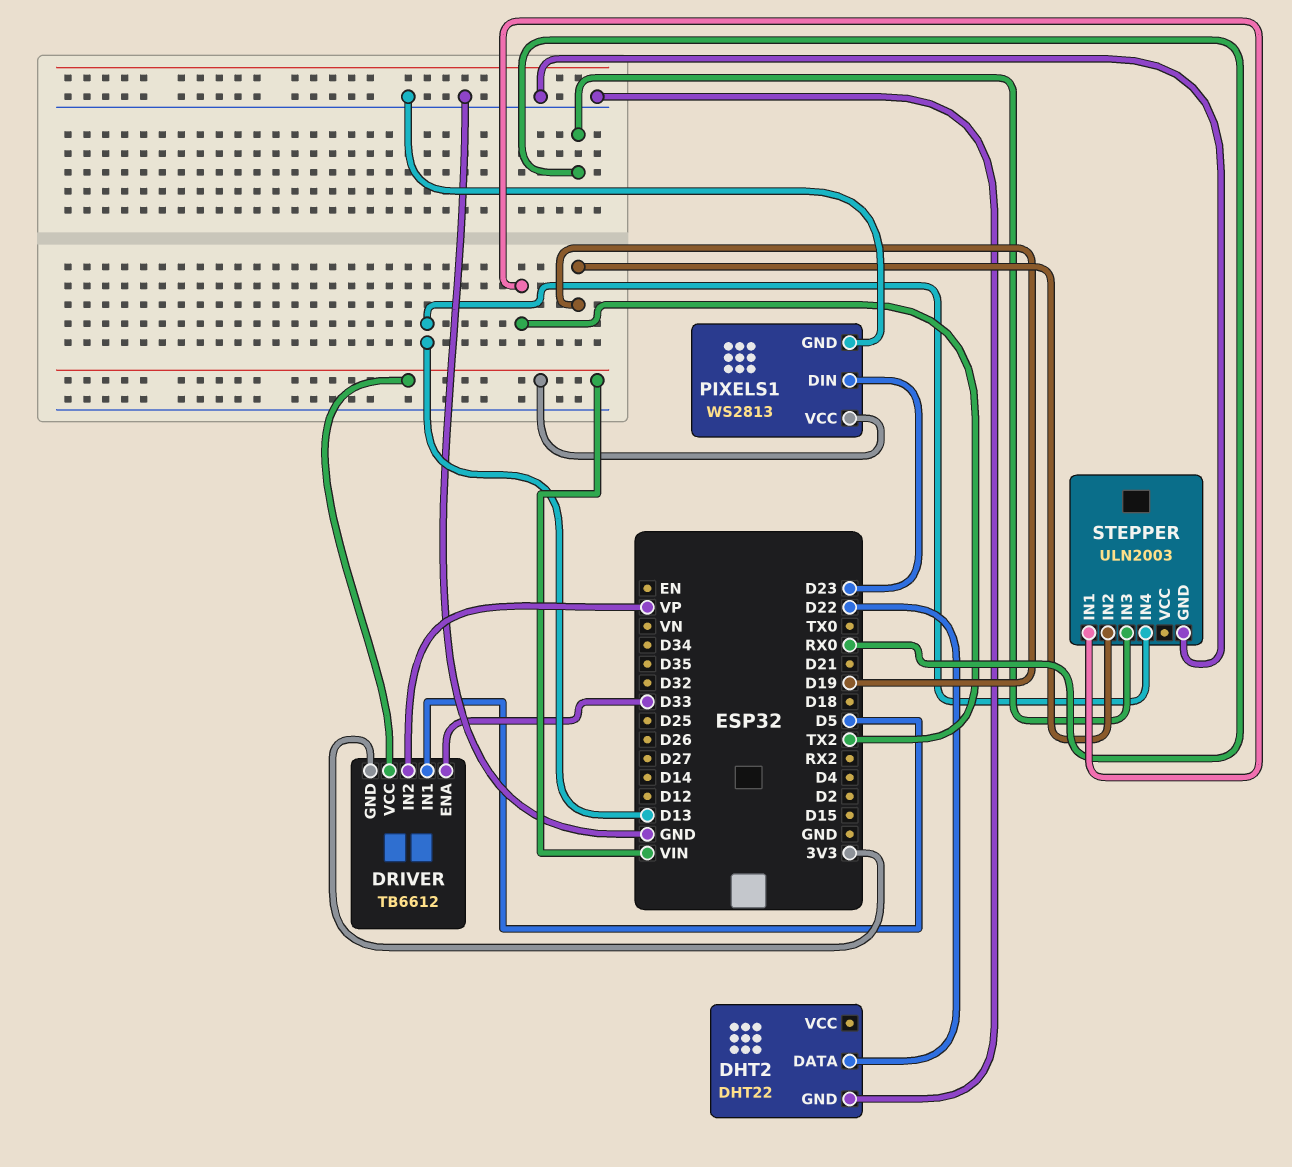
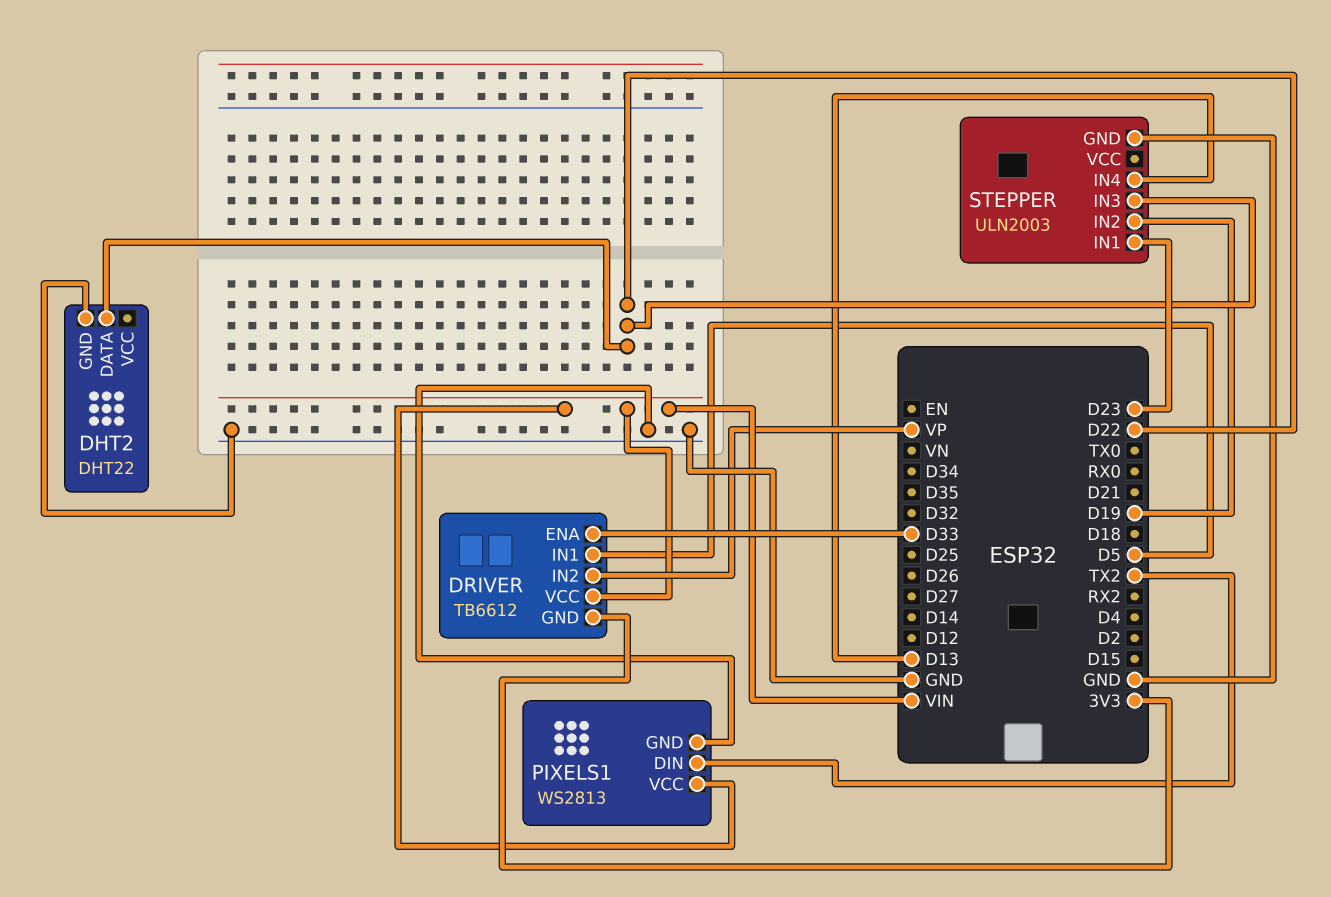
PIXELS1 pin DIN: D23 -> TX2
STEPPER pin IN1: TX2 -> D23
STEPPER pin IN3: RX0 -> D22

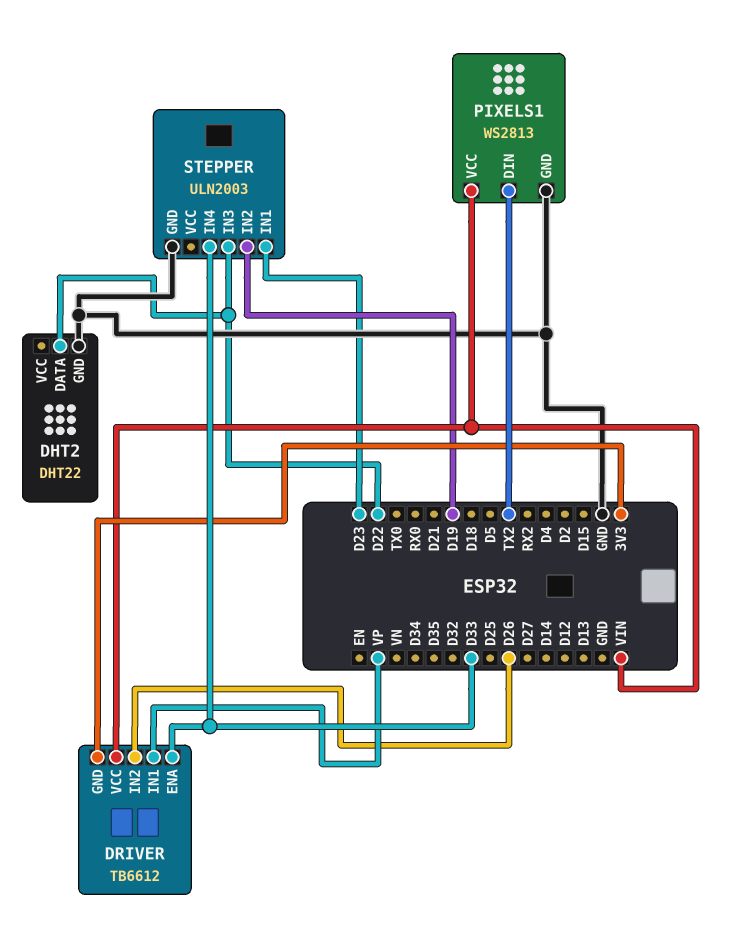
DRIVER pin IN1: D5 -> VP
DRIVER pin IN2: VP -> D26
STEPPER pin IN4: D13 -> D33

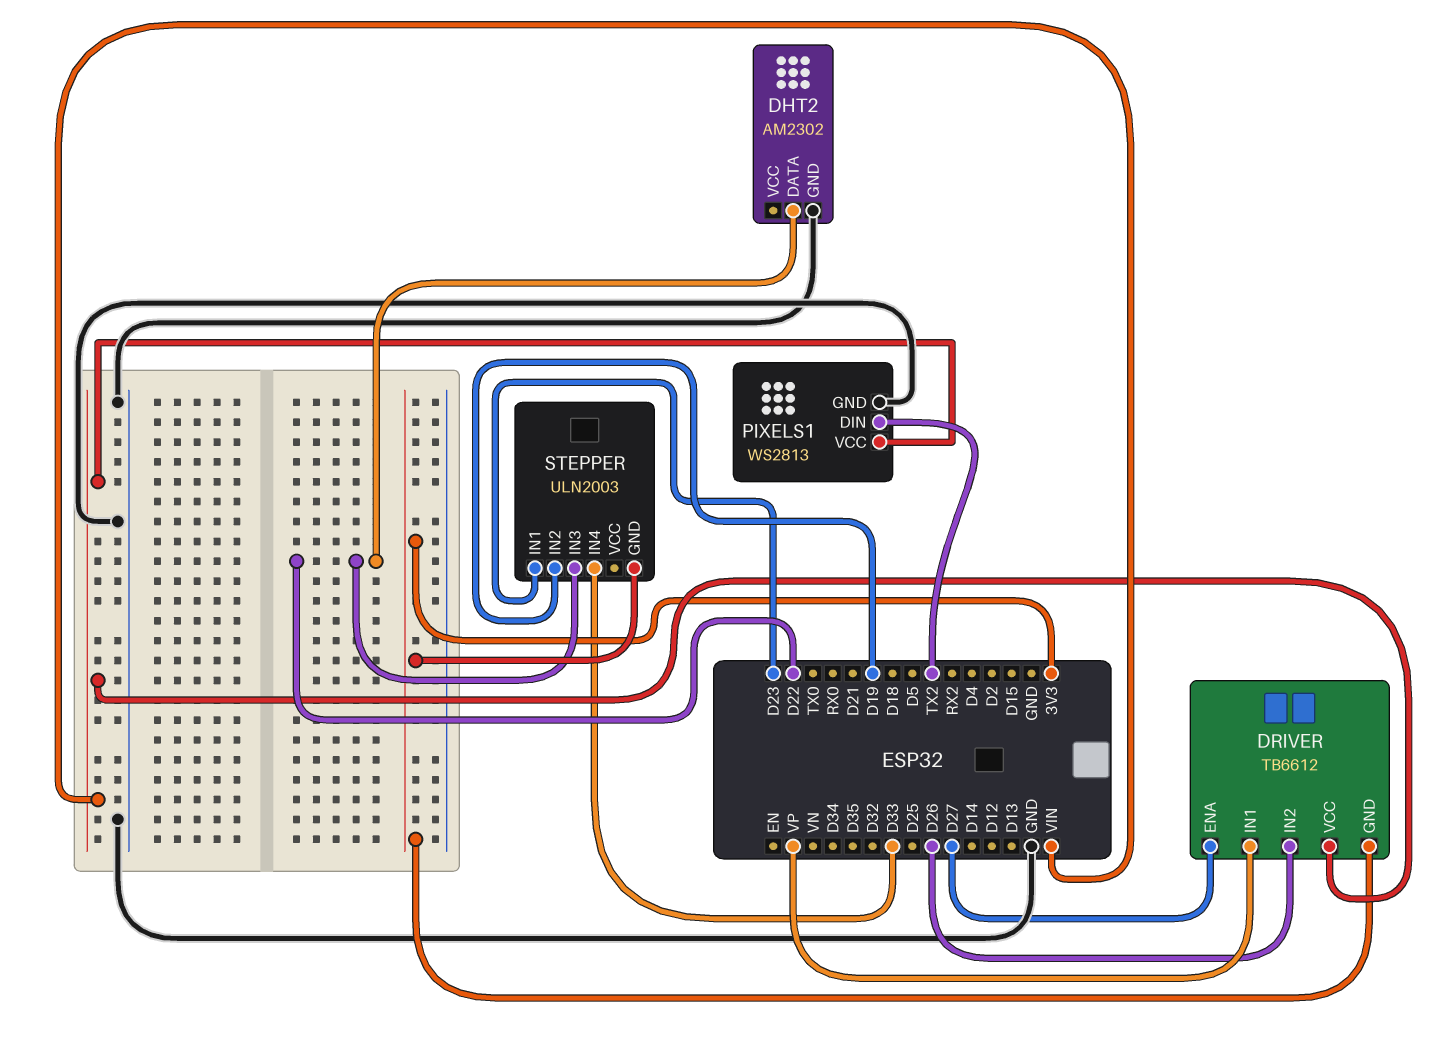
DHT2: DHT22 -> AM2302
DRIVER pin ENA: D33 -> D27
STEPPER pin GND: GND -> 3V3

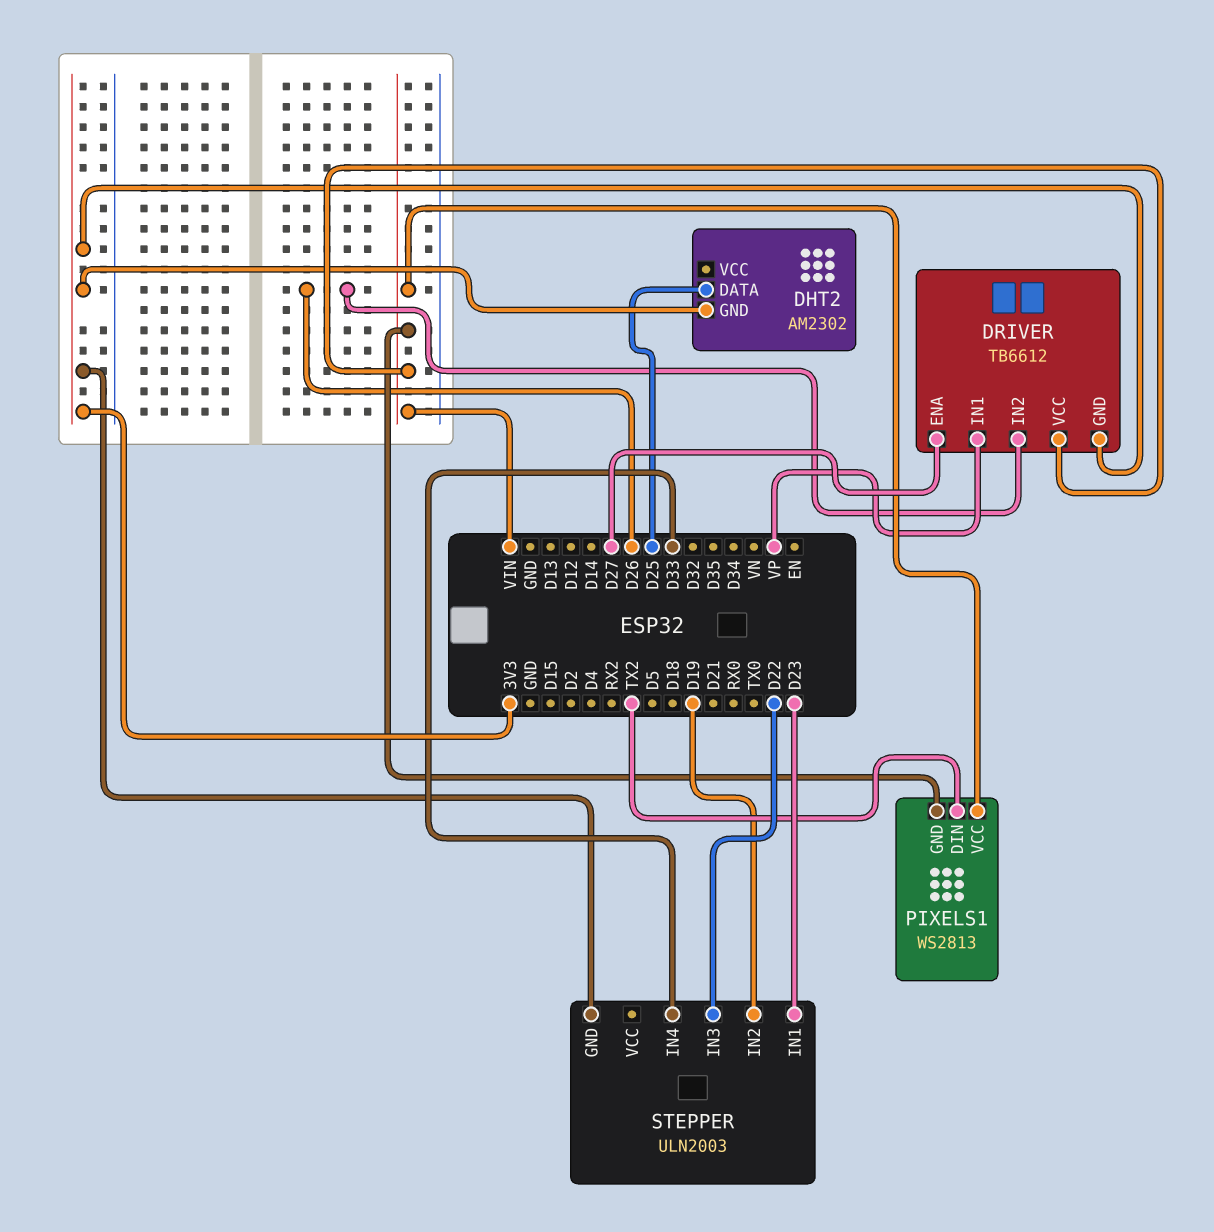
DHT2 pin DATA: D22 -> D25
DHT2 pin GND: GND -> 3V3
PIXELS1 pin GND: GND -> VIN

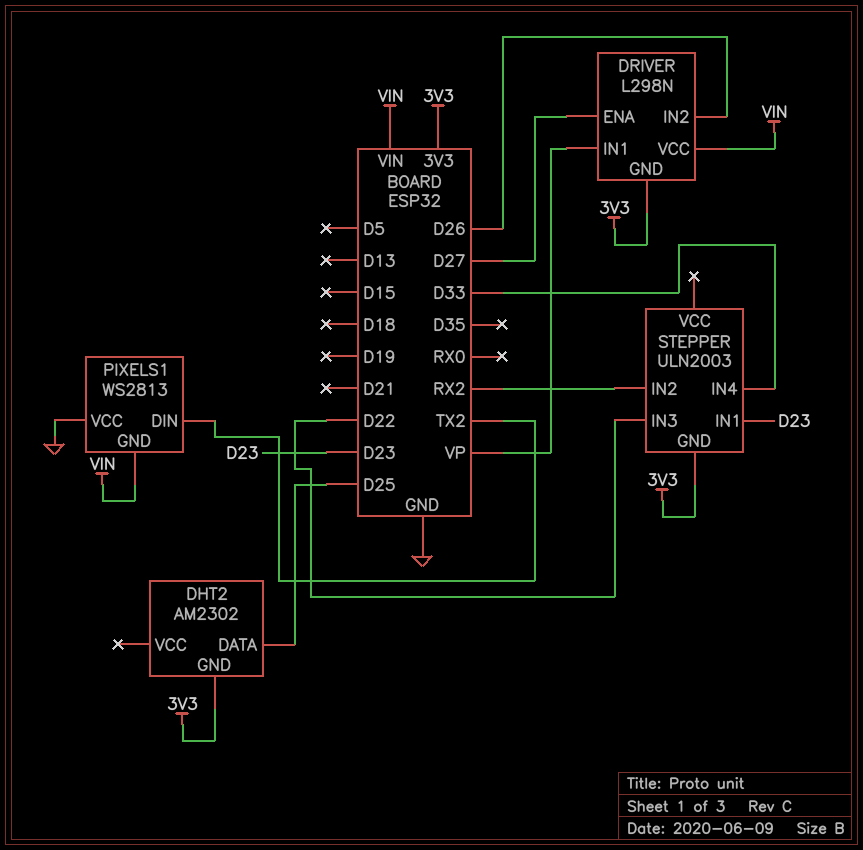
DRIVER: TB6612 -> L298N
PIXELS1 pin VCC: VIN -> GND
STEPPER pin IN2: D19 -> RX2

